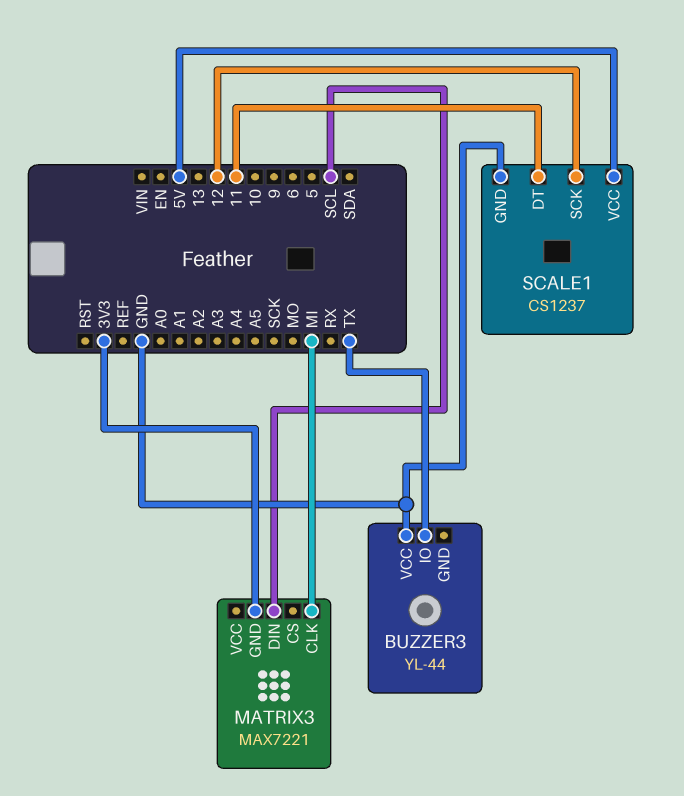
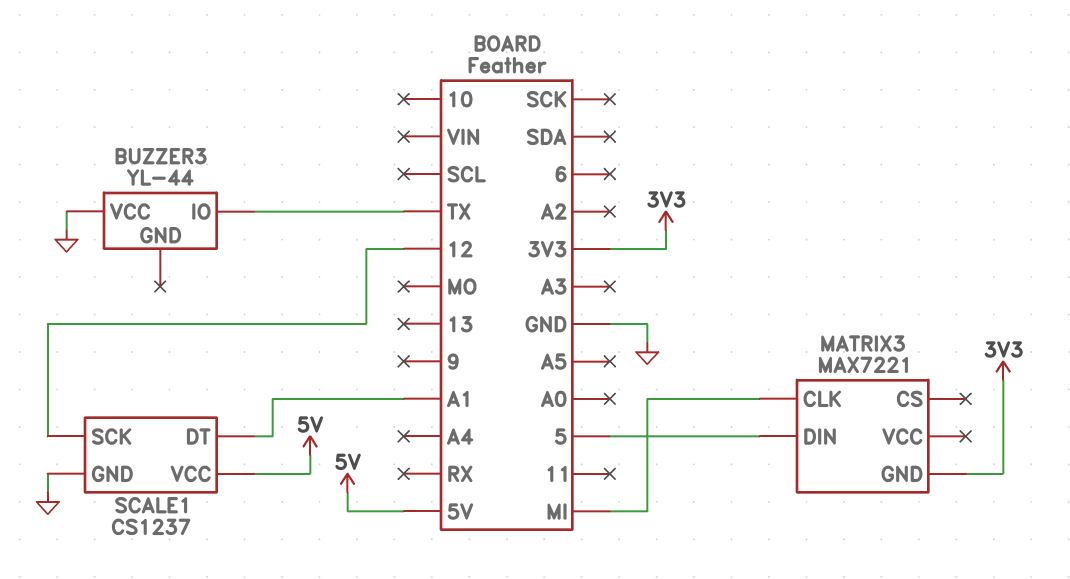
MATRIX3 pin DIN: SCL -> 5
SCALE1 pin DT: 11 -> A1

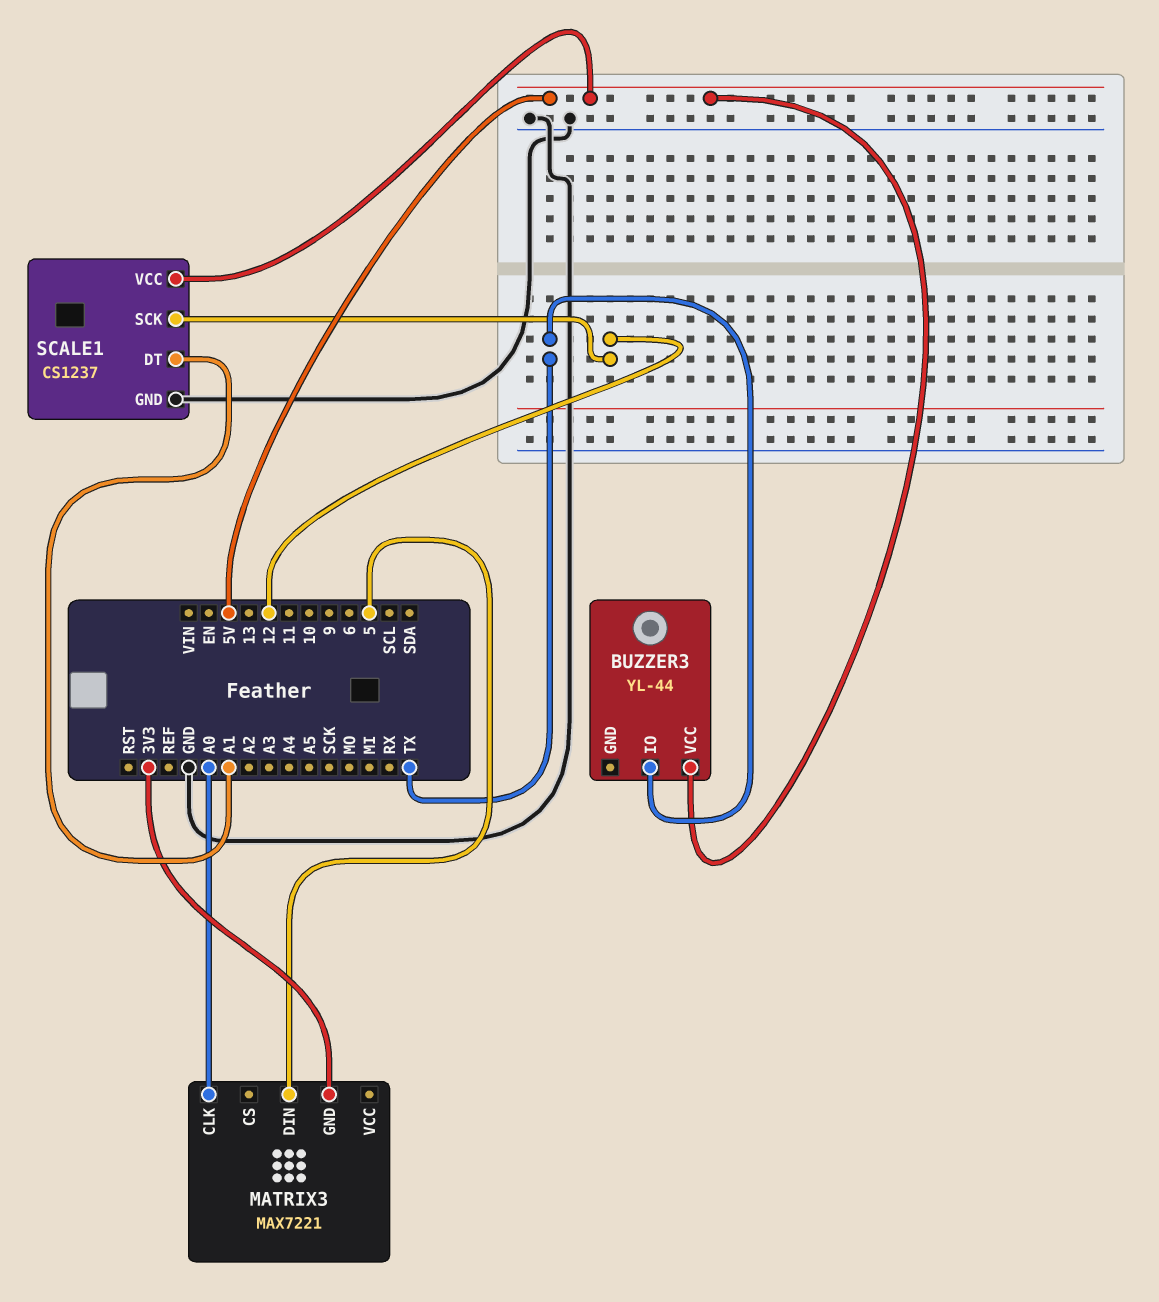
BUZZER3 pin VCC: GND -> 5V
MATRIX3 pin CLK: MI -> A0

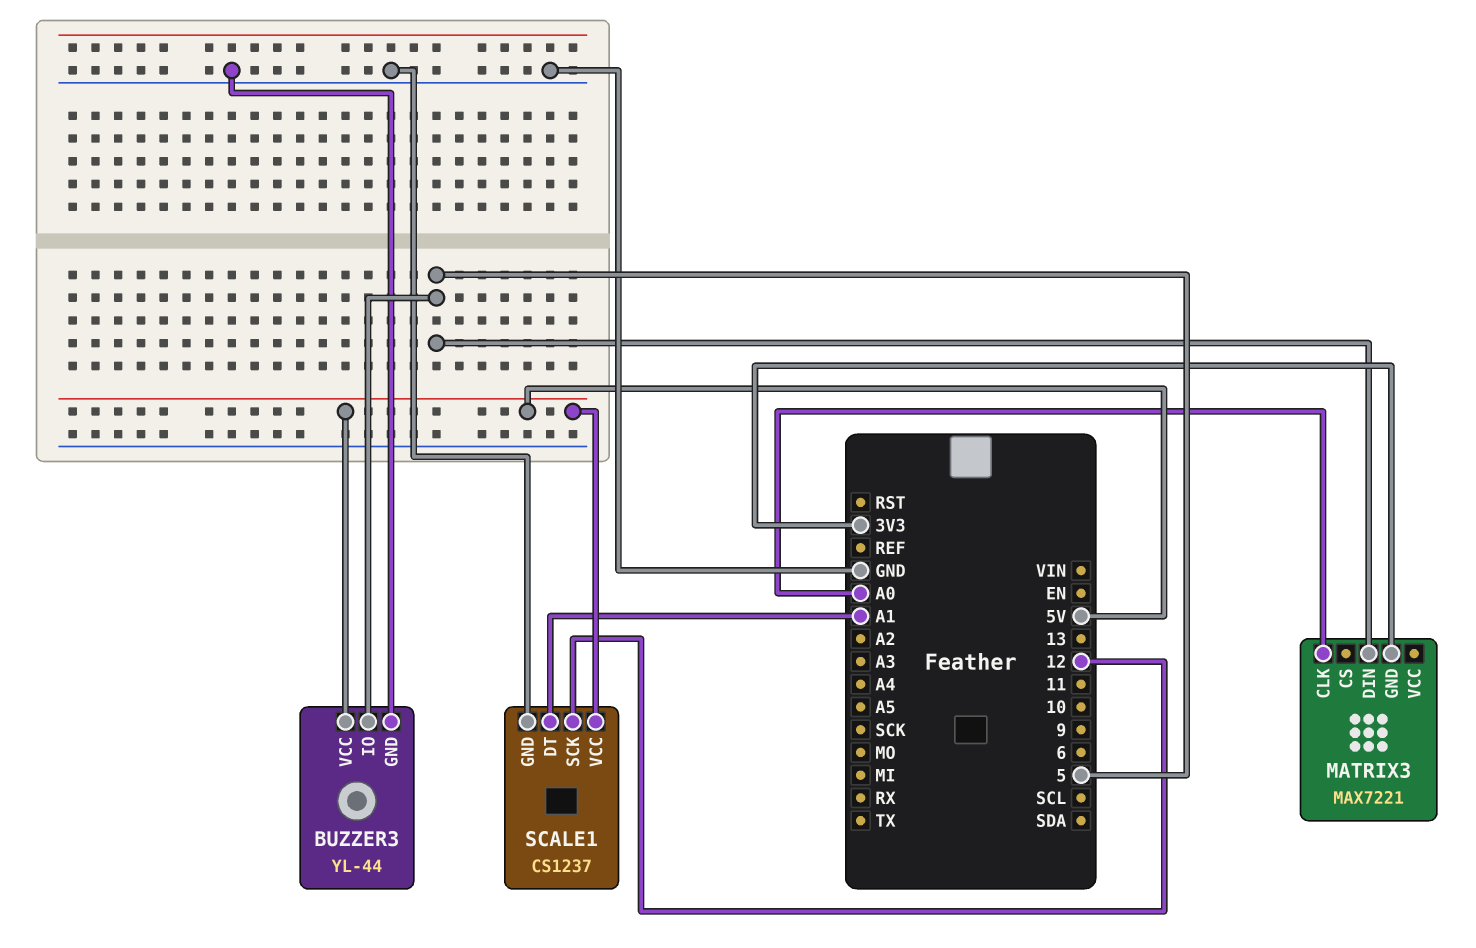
BUZZER3 pin GND: none -> GND
BUZZER3 pin IO: TX -> 5

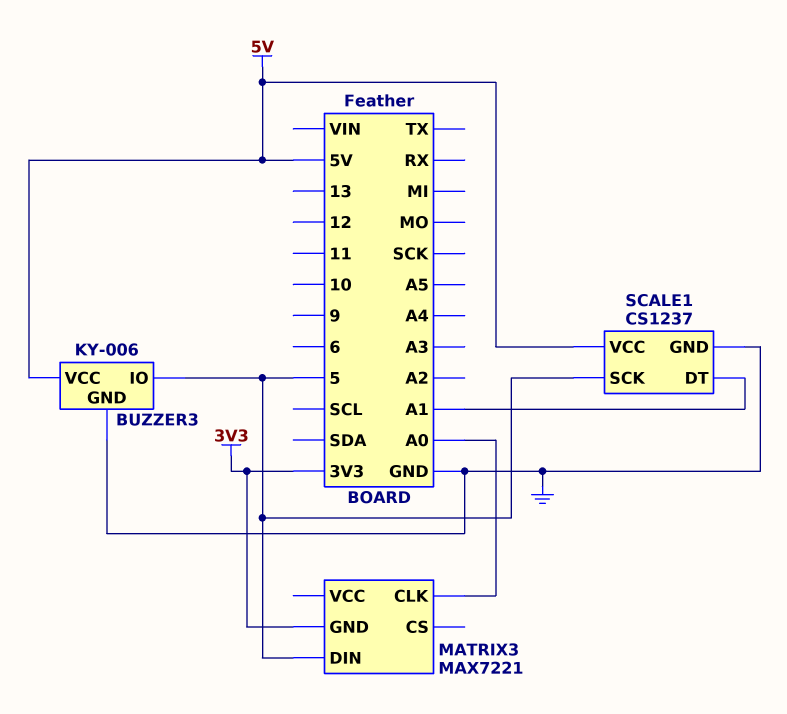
BUZZER3: YL-44 -> KY-006
SCALE1 pin SCK: 12 -> 5

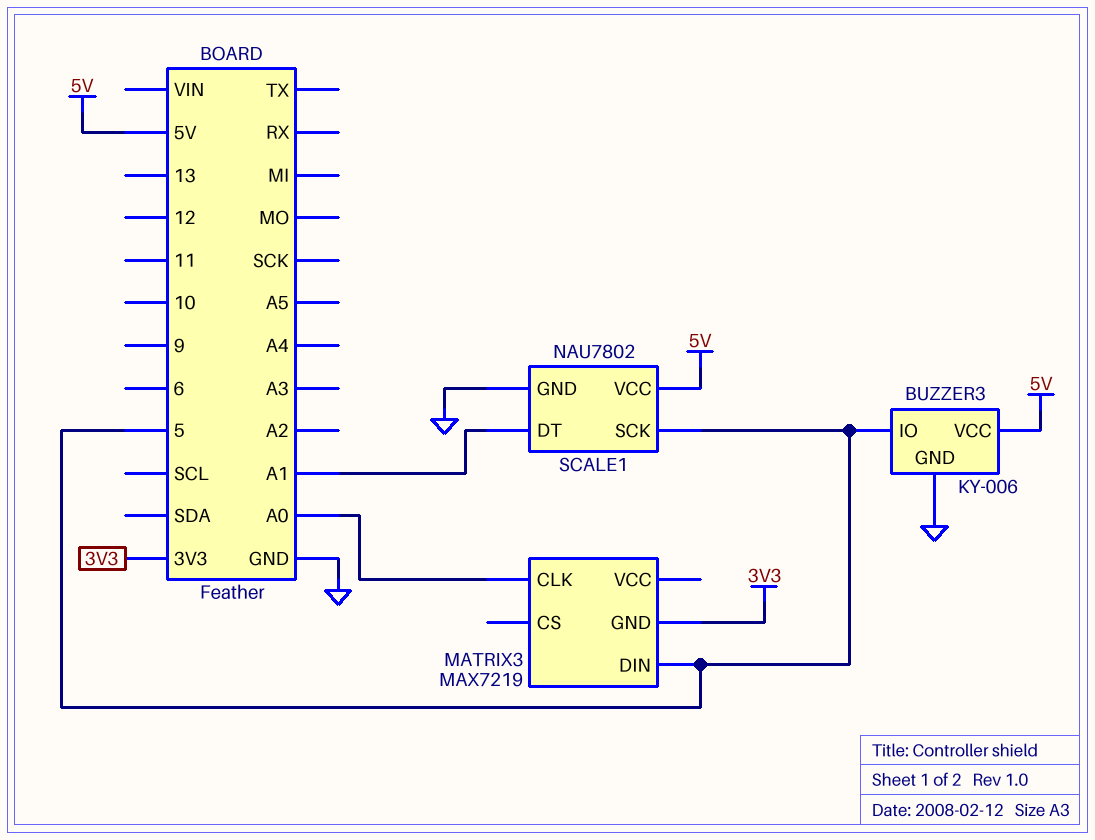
MATRIX3: MAX7221 -> MAX7219
SCALE1: CS1237 -> NAU7802

